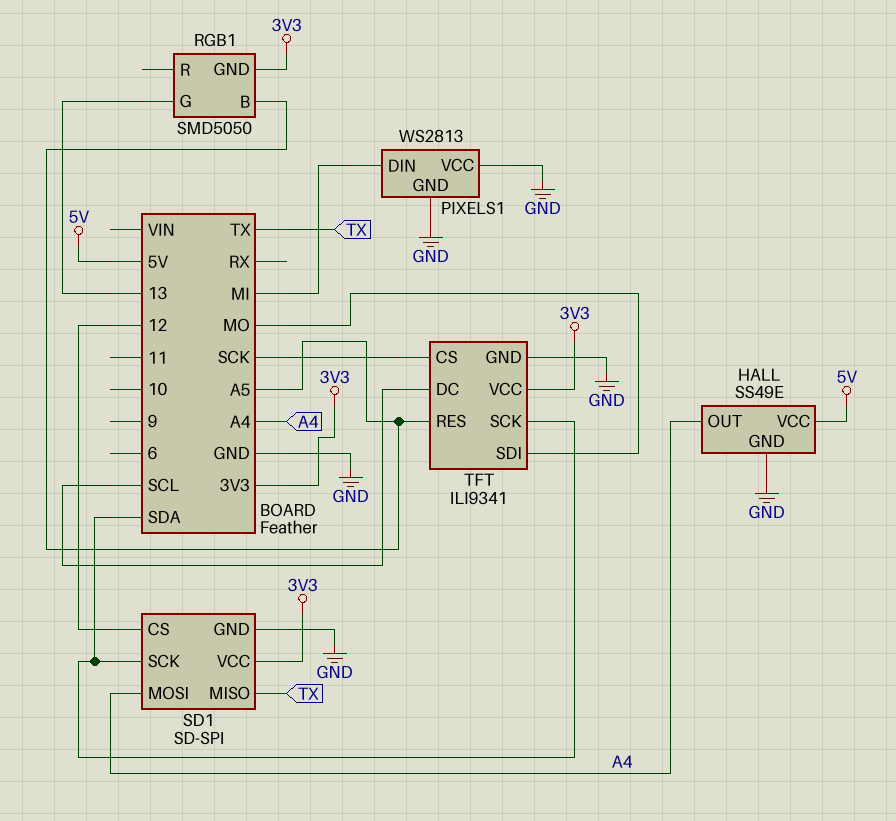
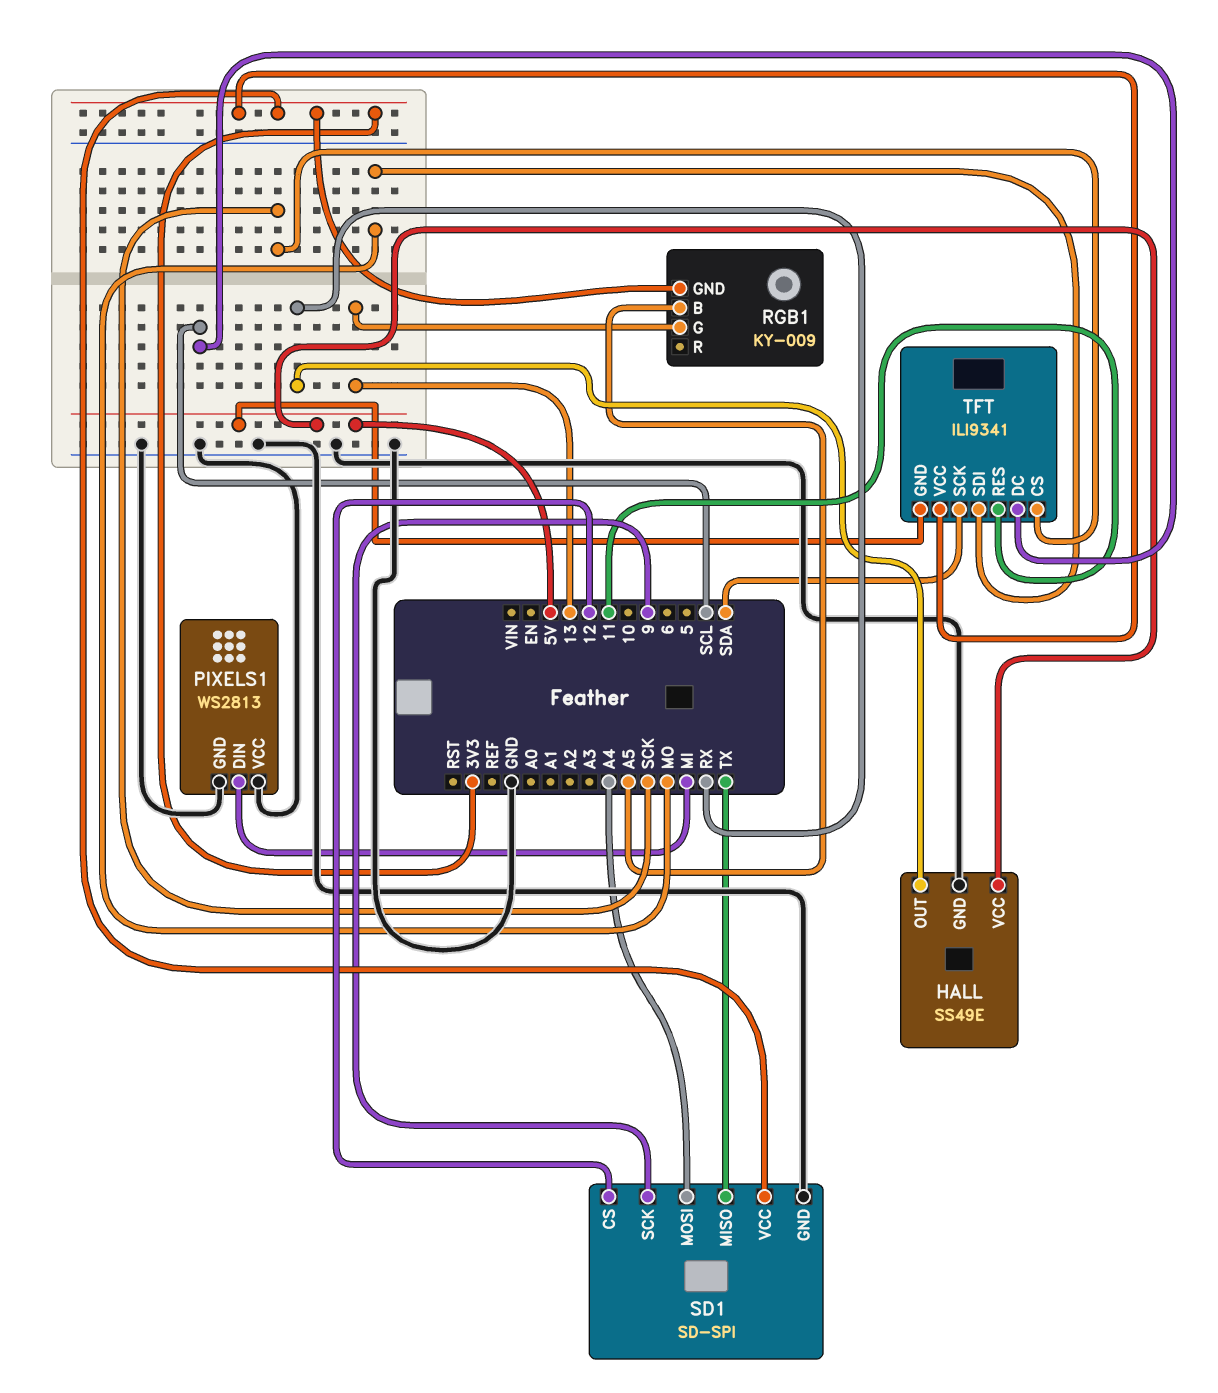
HALL pin OUT: A4 -> RX
RGB1: SMD5050 -> KY-009
SD1 pin SCK: SDA -> 9
TFT pin GND: GND -> 5V
TFT pin RES: A5 -> 11

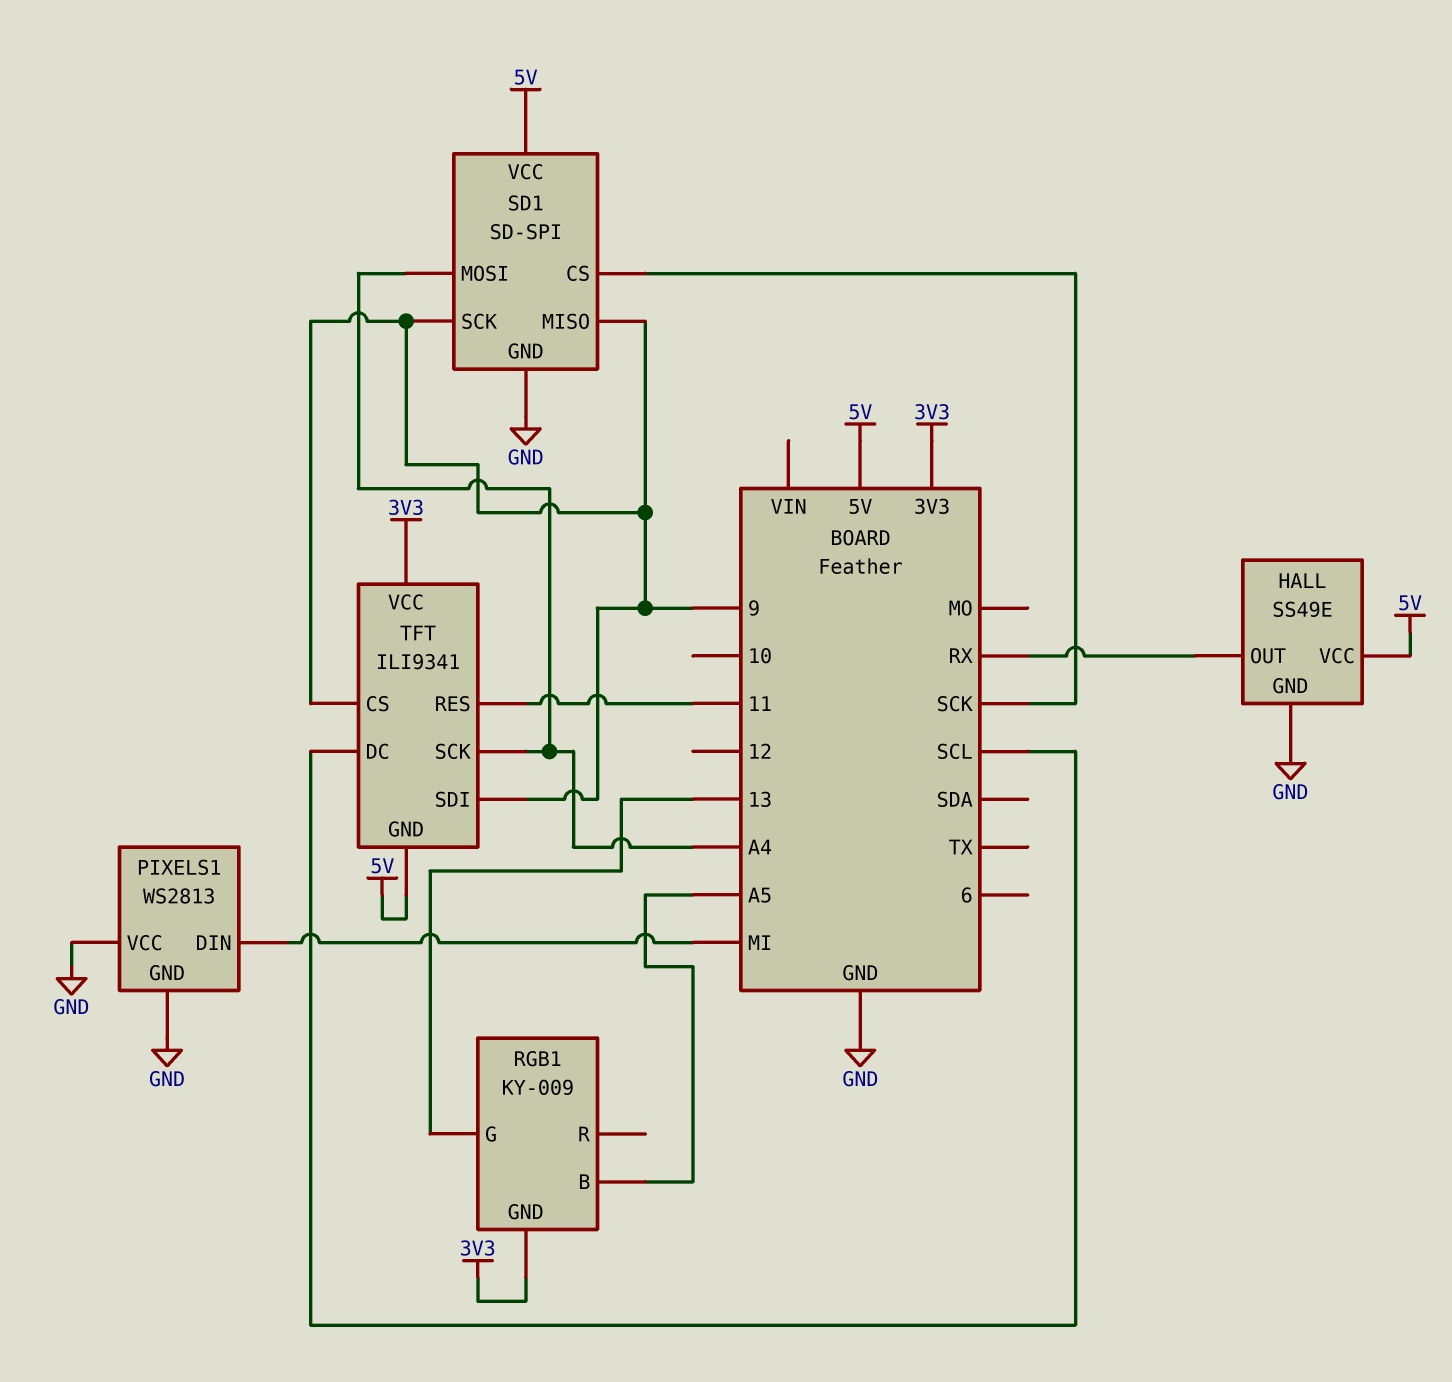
SD1 pin CS: 12 -> SCK
SD1 pin MISO: TX -> 9
SD1 pin VCC: 3V3 -> 5V
TFT pin CS: SCK -> 9
TFT pin SCK: SDA -> A4
TFT pin SDI: MO -> 9

